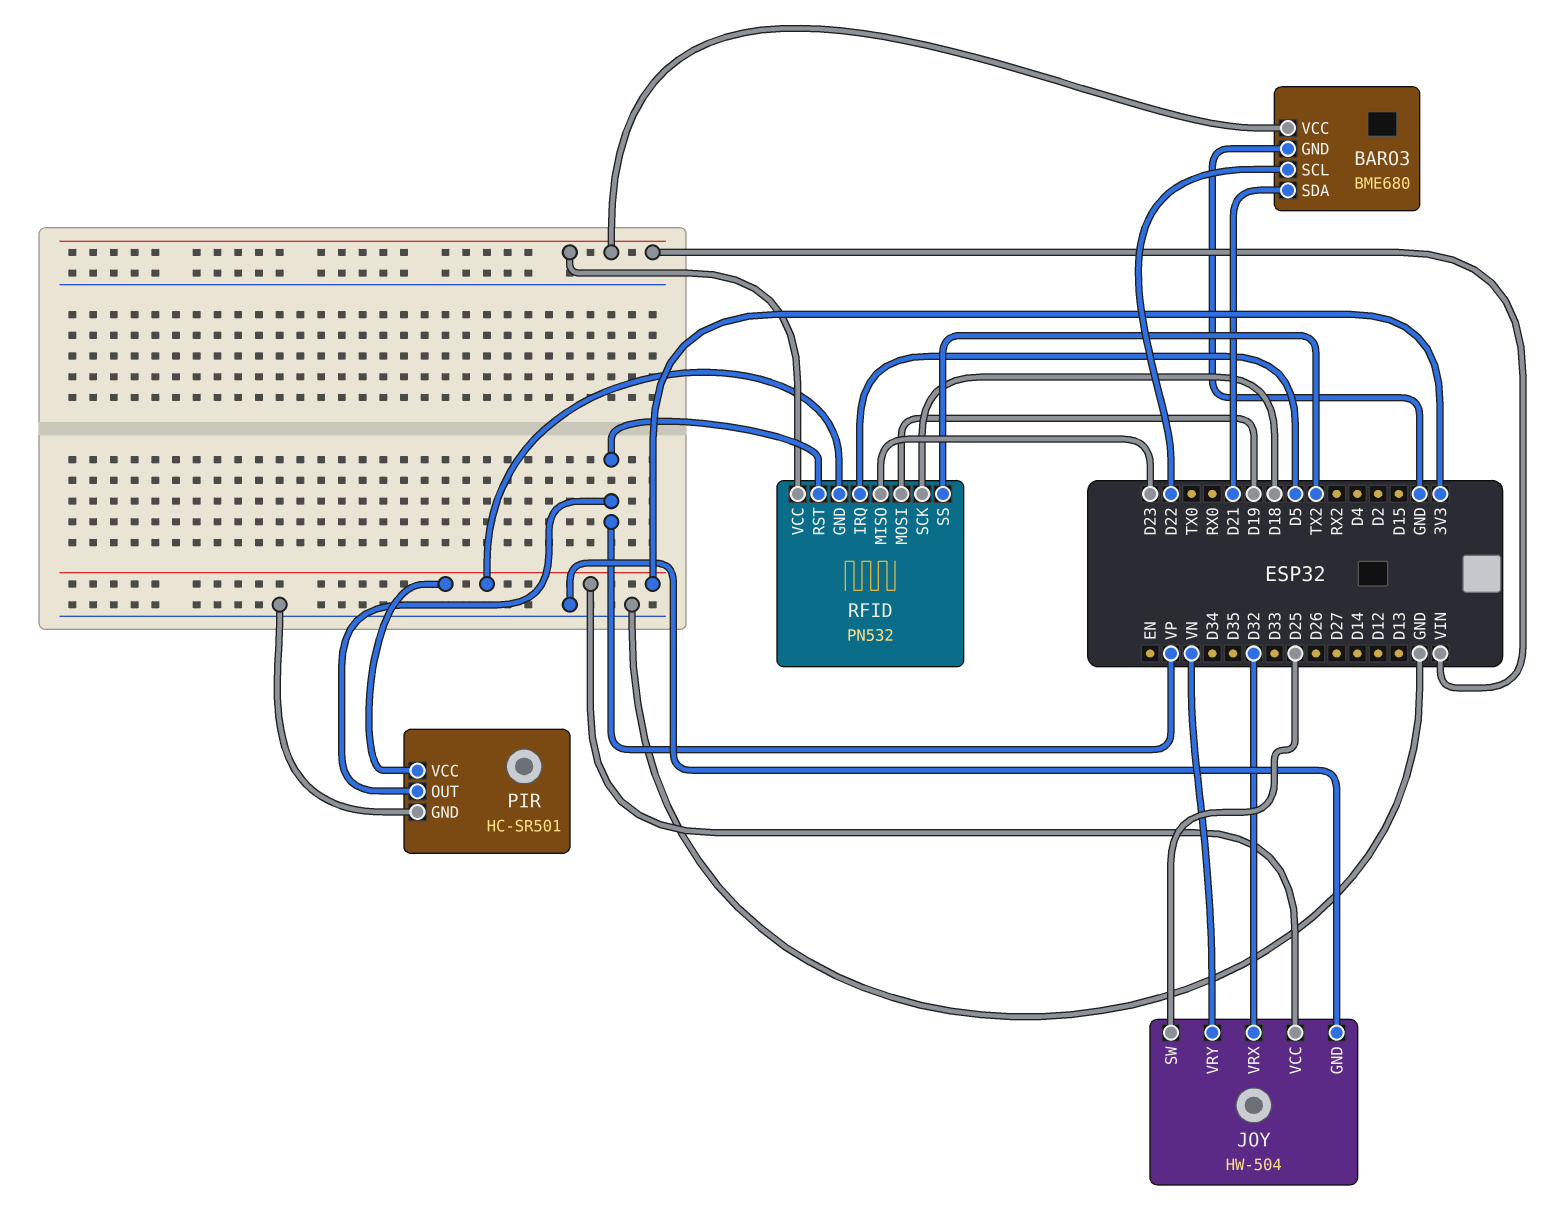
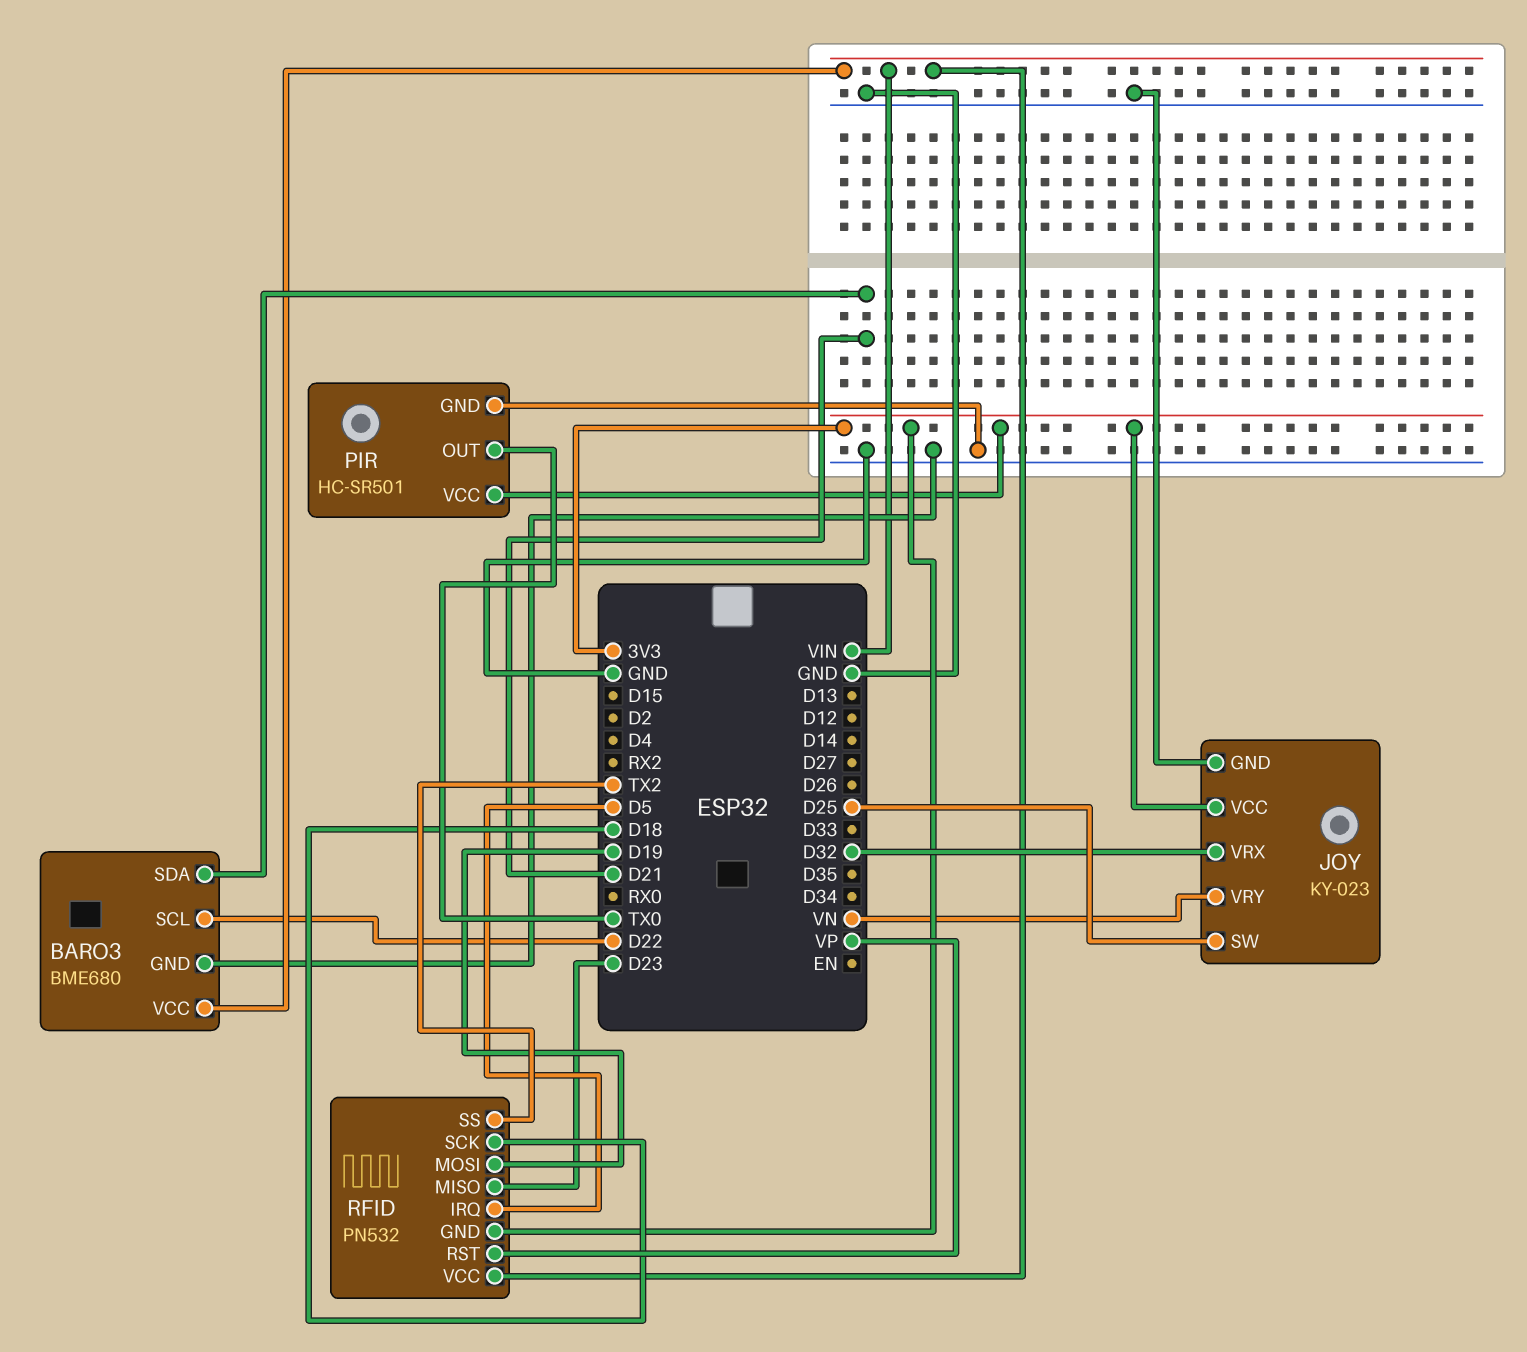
JOY: HW-504 -> KY-023
PIR pin OUT: VP -> TX0

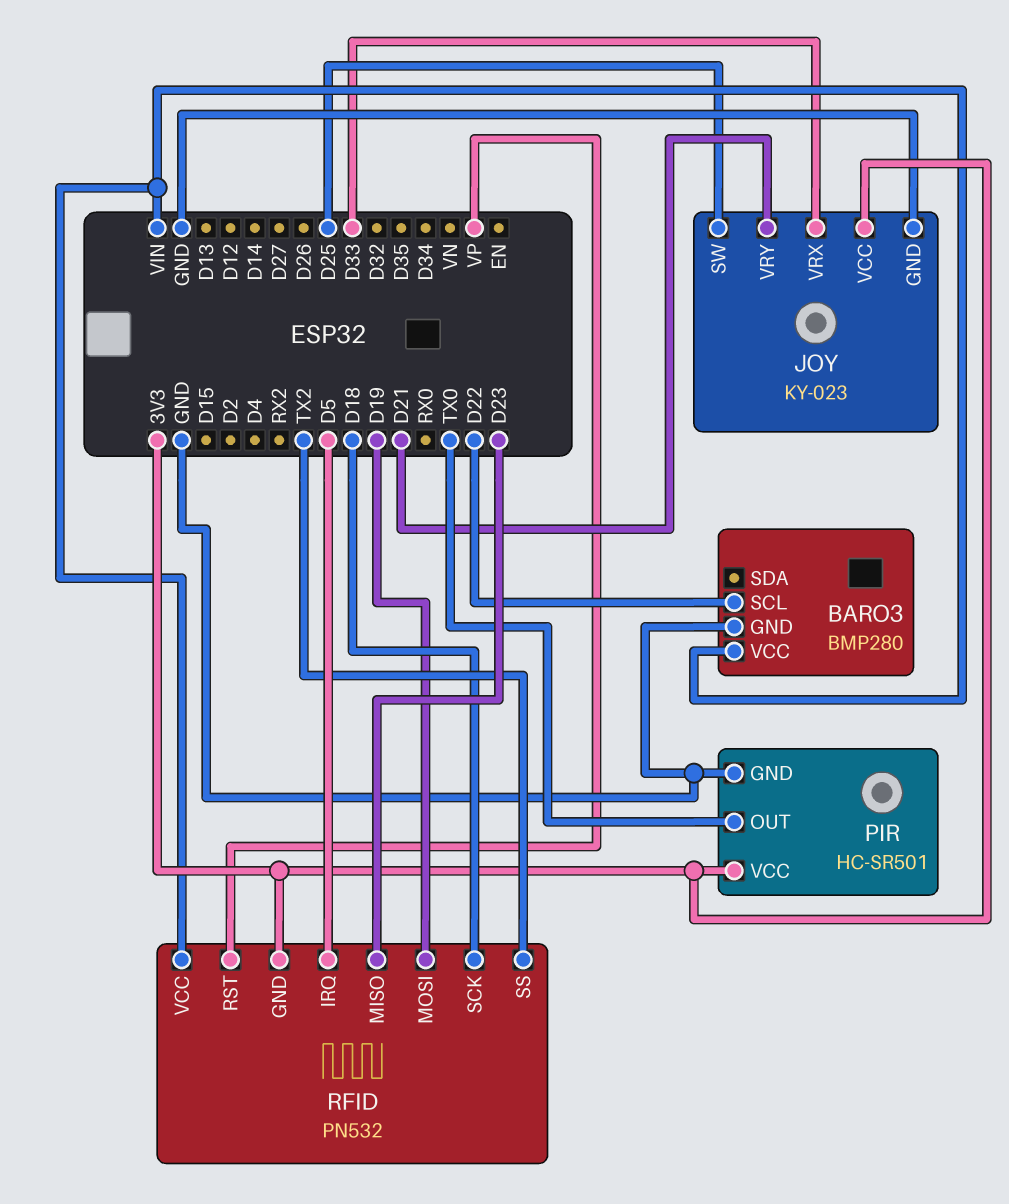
BARO3: BME680 -> BMP280
BARO3 pin SDA: D21 -> none
JOY pin VRX: D32 -> D33
JOY pin VRY: VN -> D21

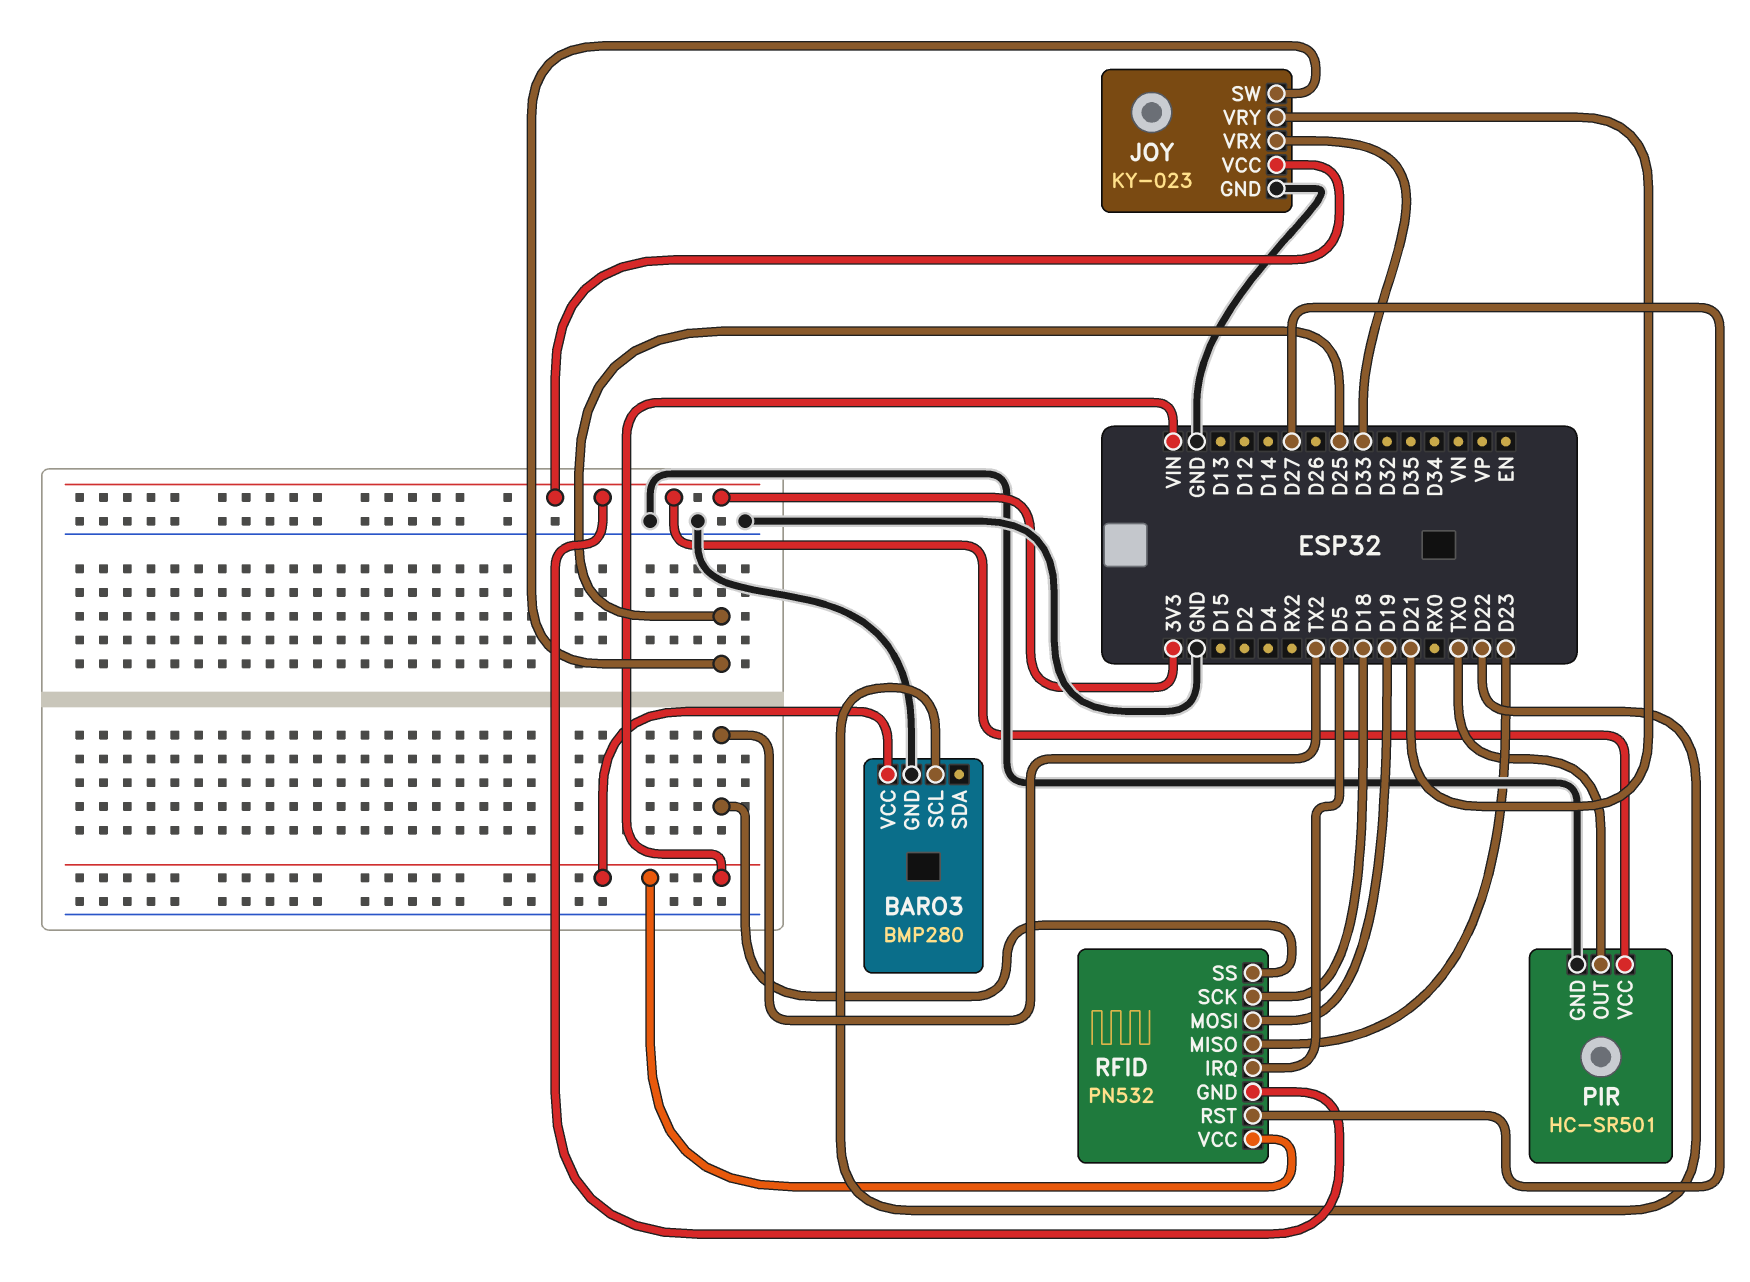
RFID pin RST: VP -> D27

